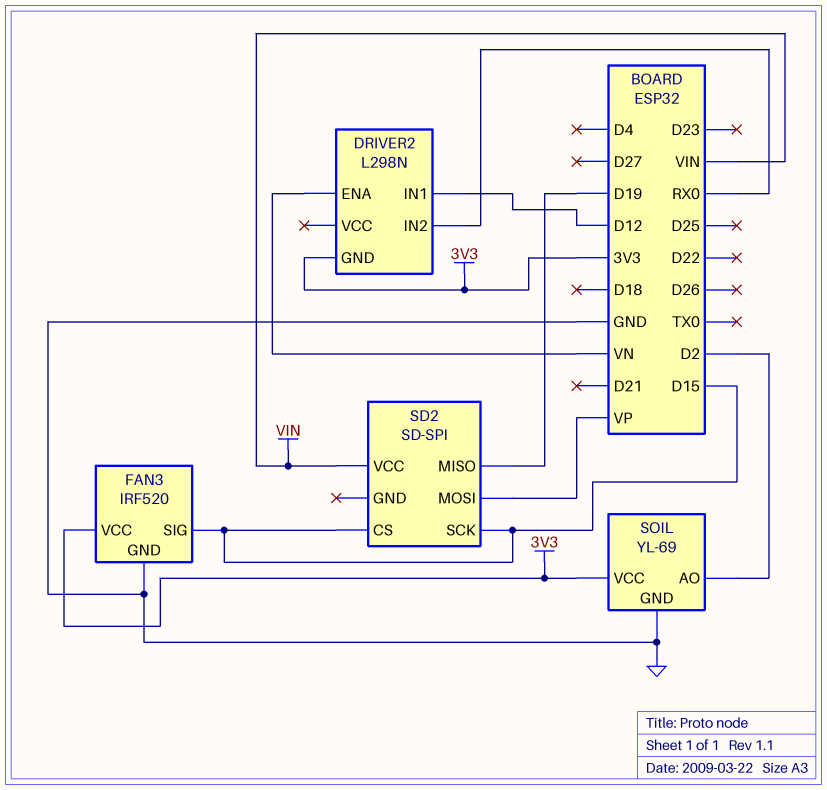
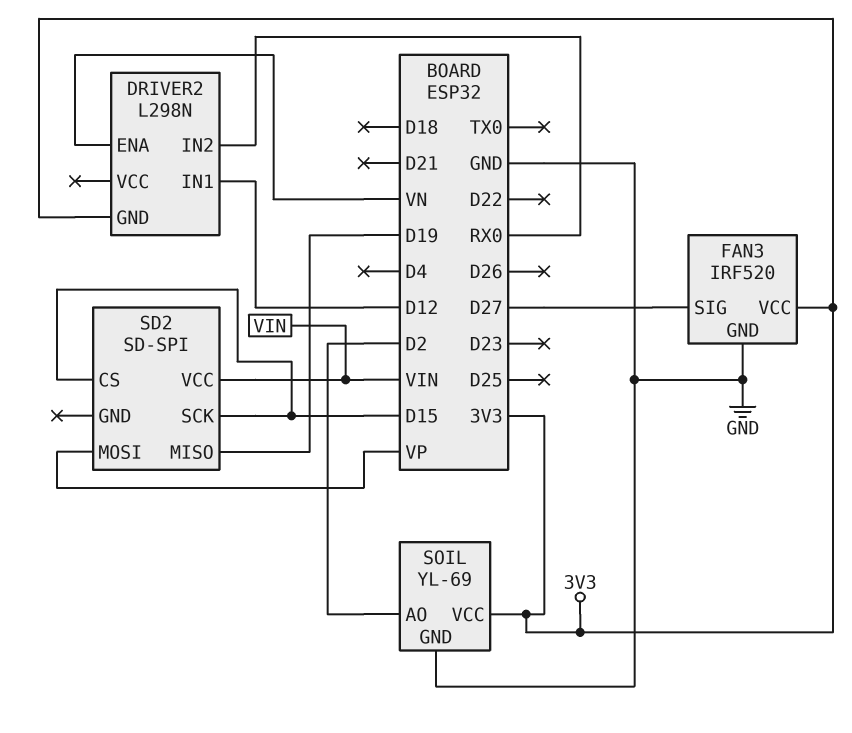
FAN3 pin SIG: D15 -> D27

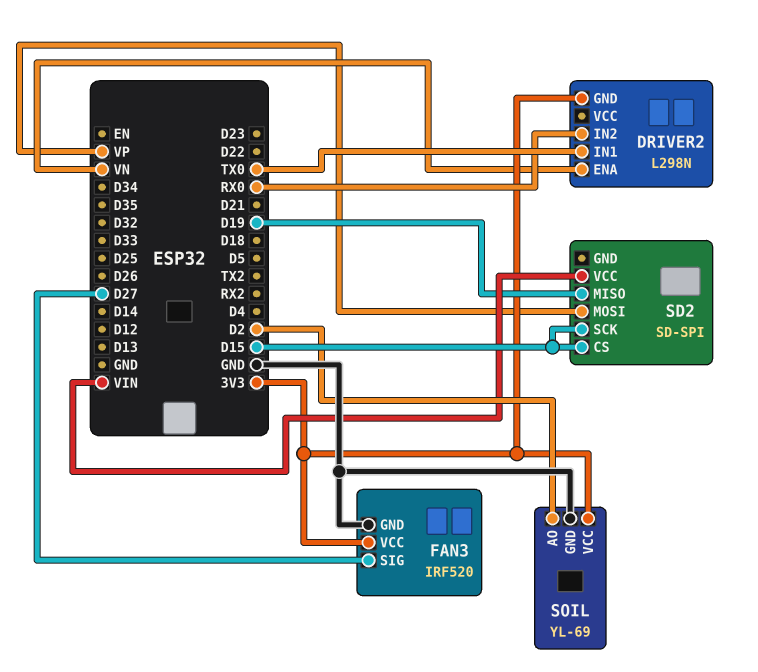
DRIVER2 pin IN1: D12 -> TX0

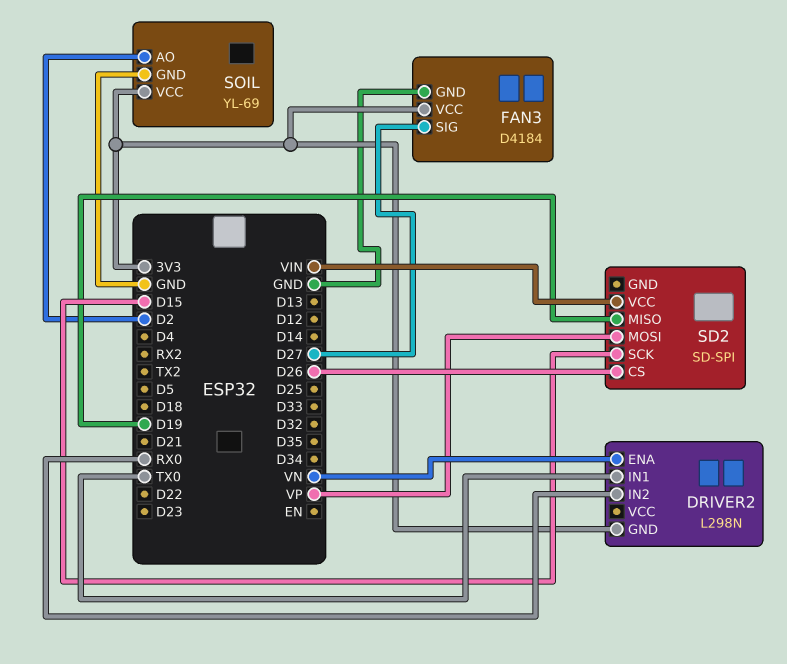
FAN3: IRF520 -> D4184
SD2 pin CS: D15 -> D26

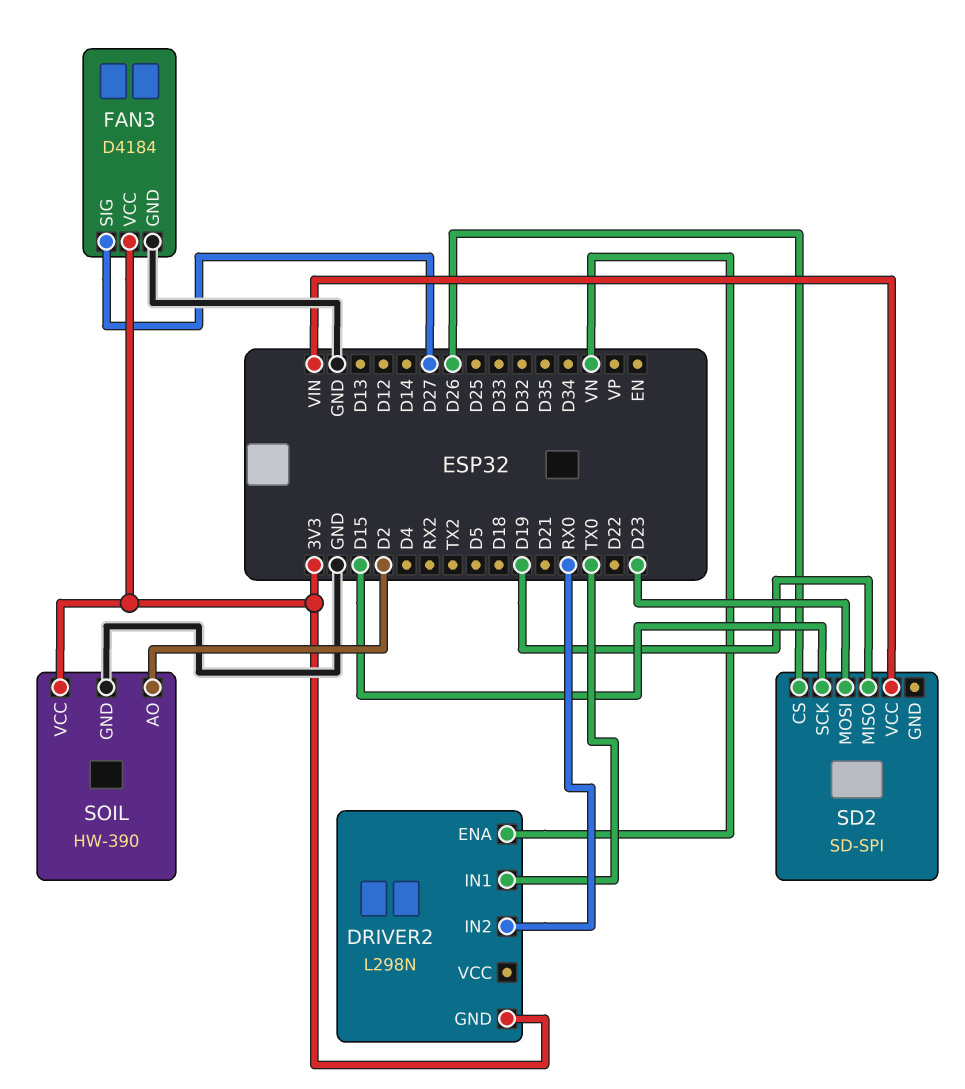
SD2 pin MOSI: VP -> D23
SOIL: YL-69 -> HW-390

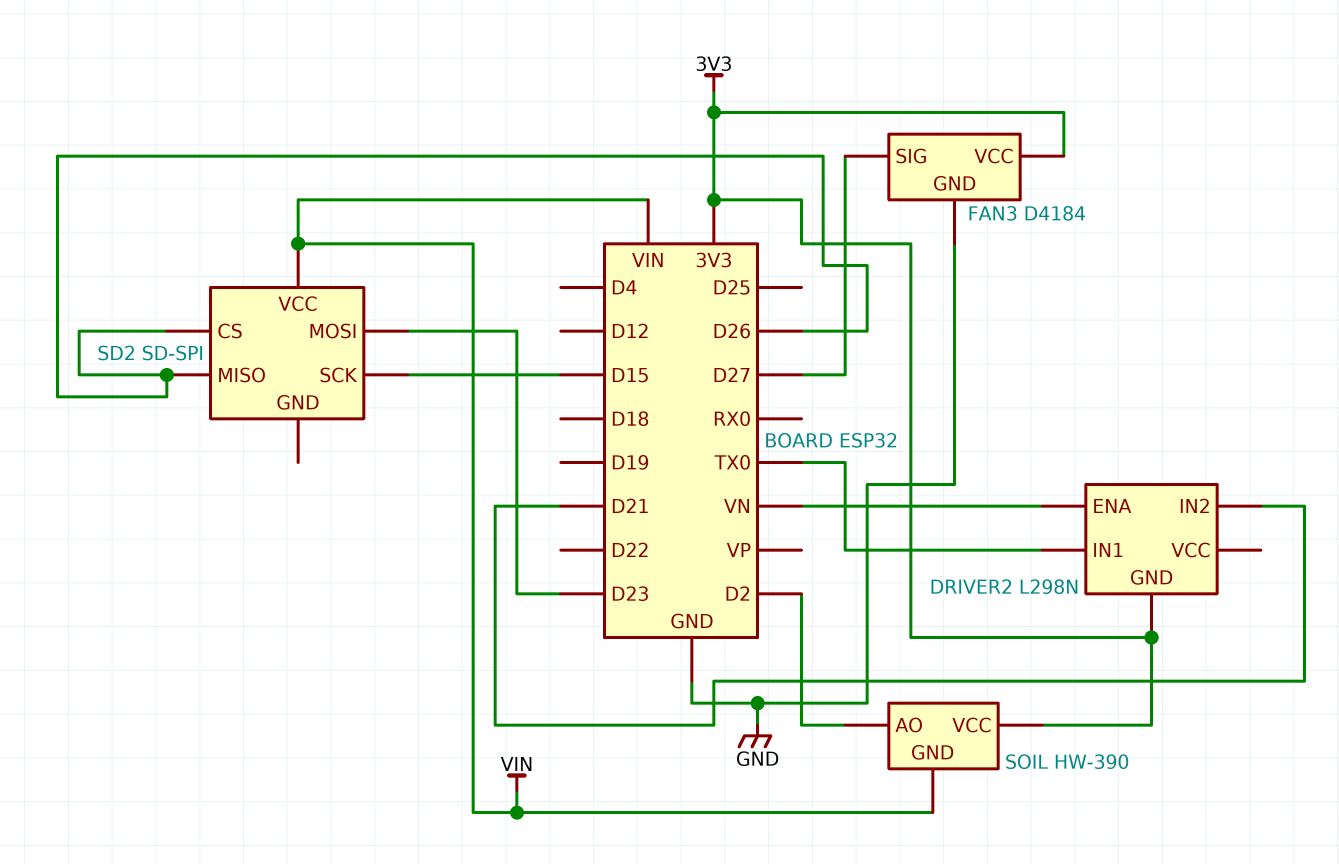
DRIVER2 pin IN2: RX0 -> D21
SD2 pin MISO: D19 -> D26
SOIL pin GND: GND -> VIN

